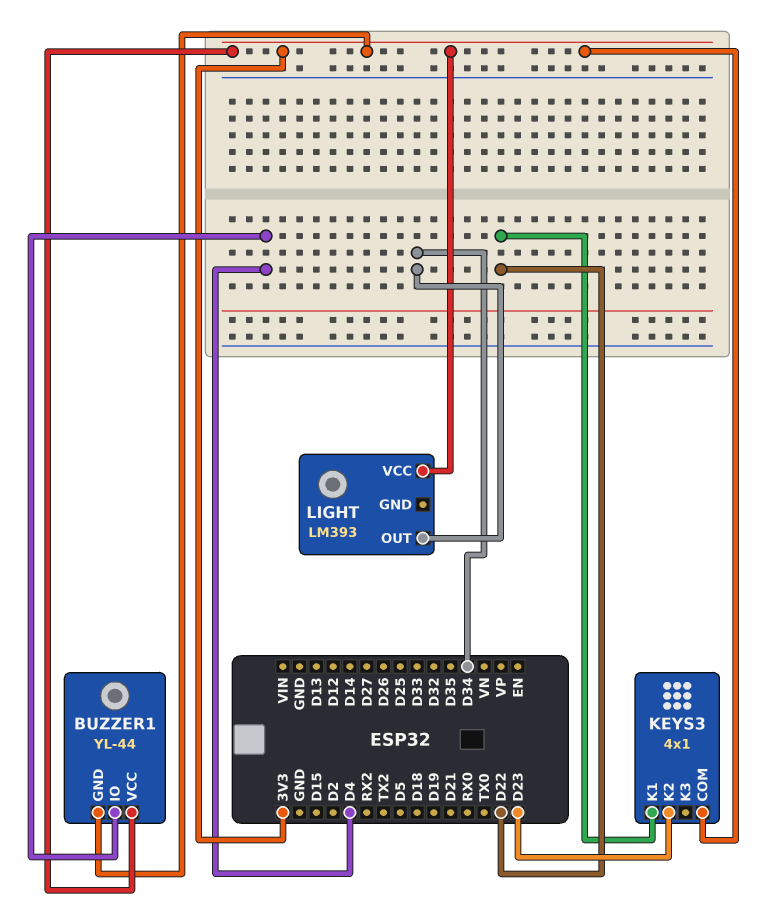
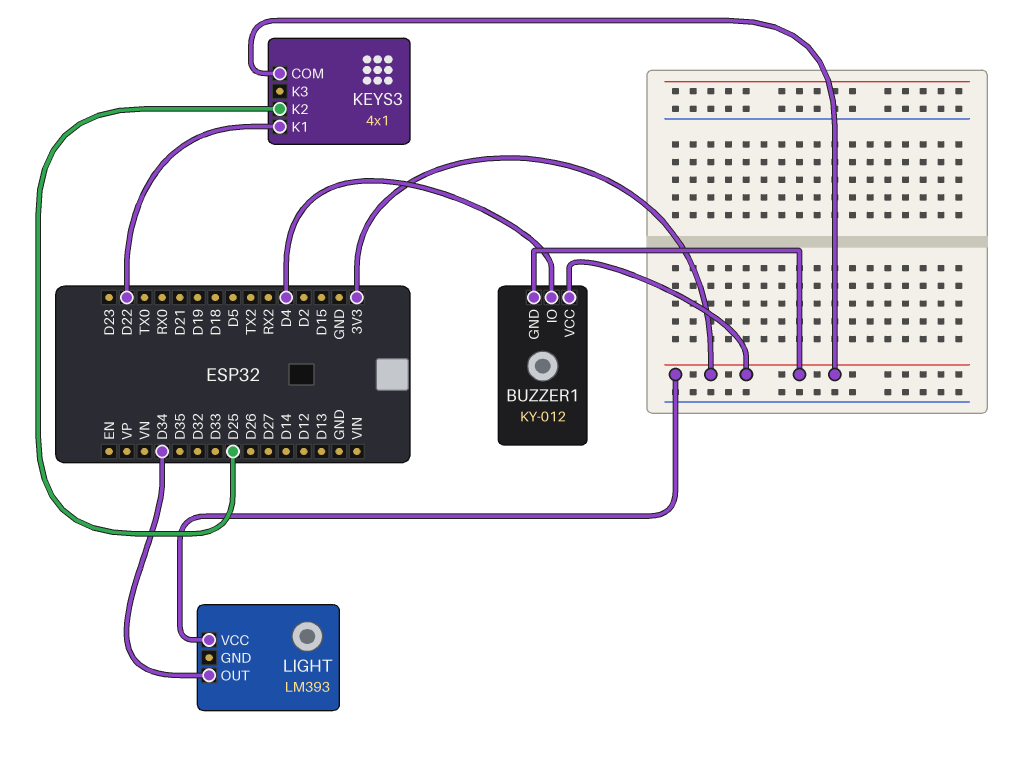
BUZZER1: YL-44 -> KY-012
KEYS3 pin K2: D23 -> D25

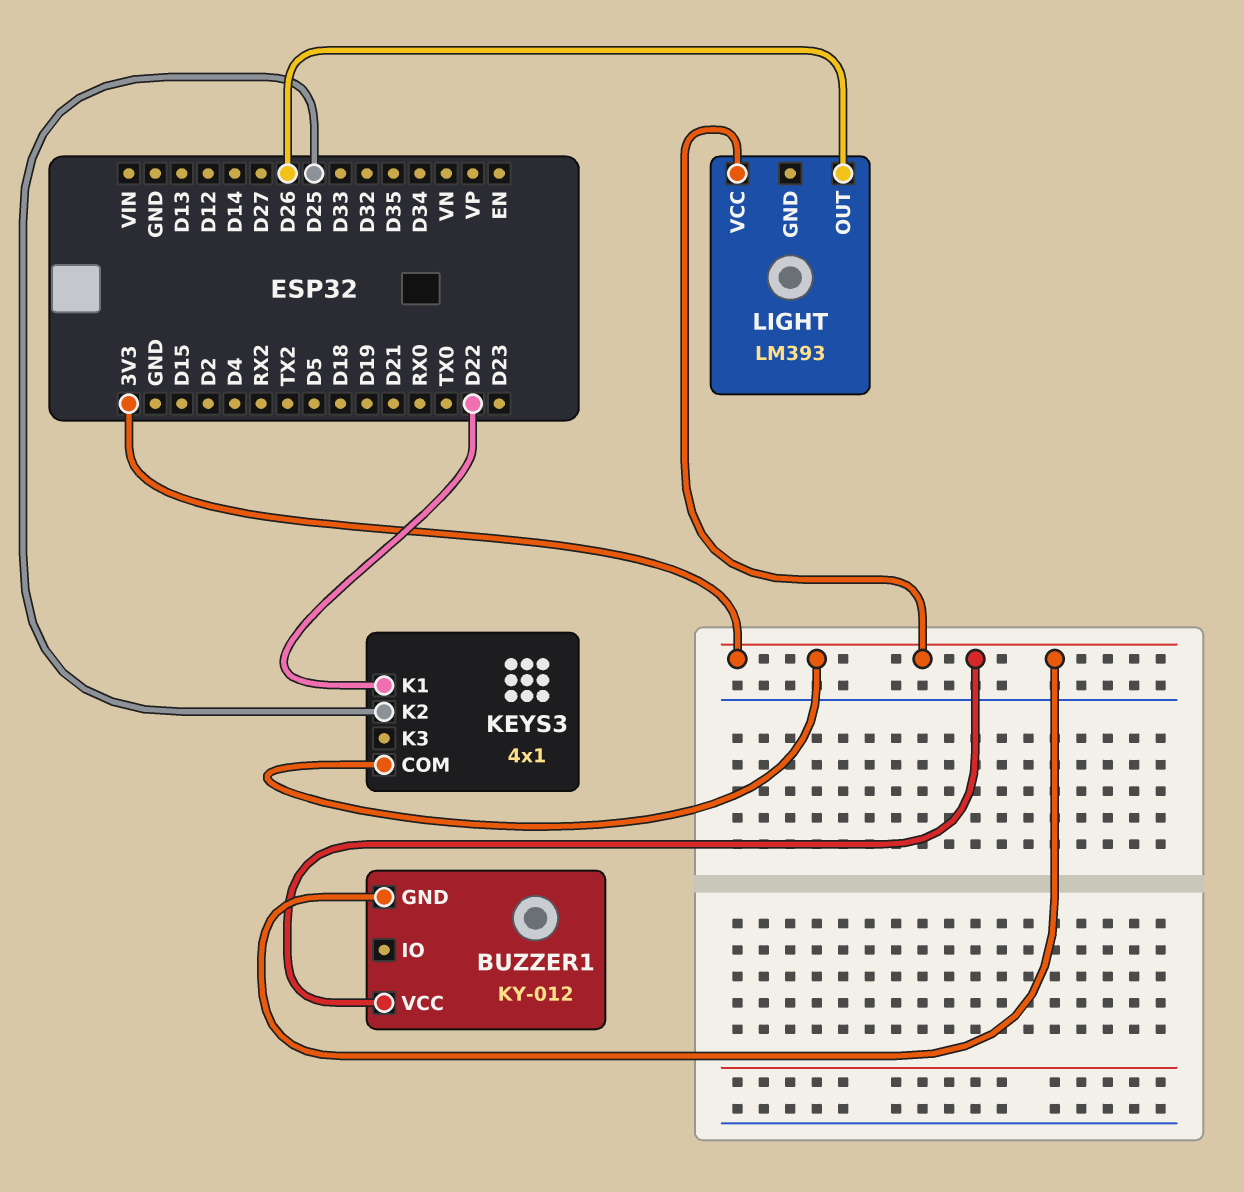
BUZZER1 pin IO: D4 -> none
LIGHT pin OUT: D34 -> D26

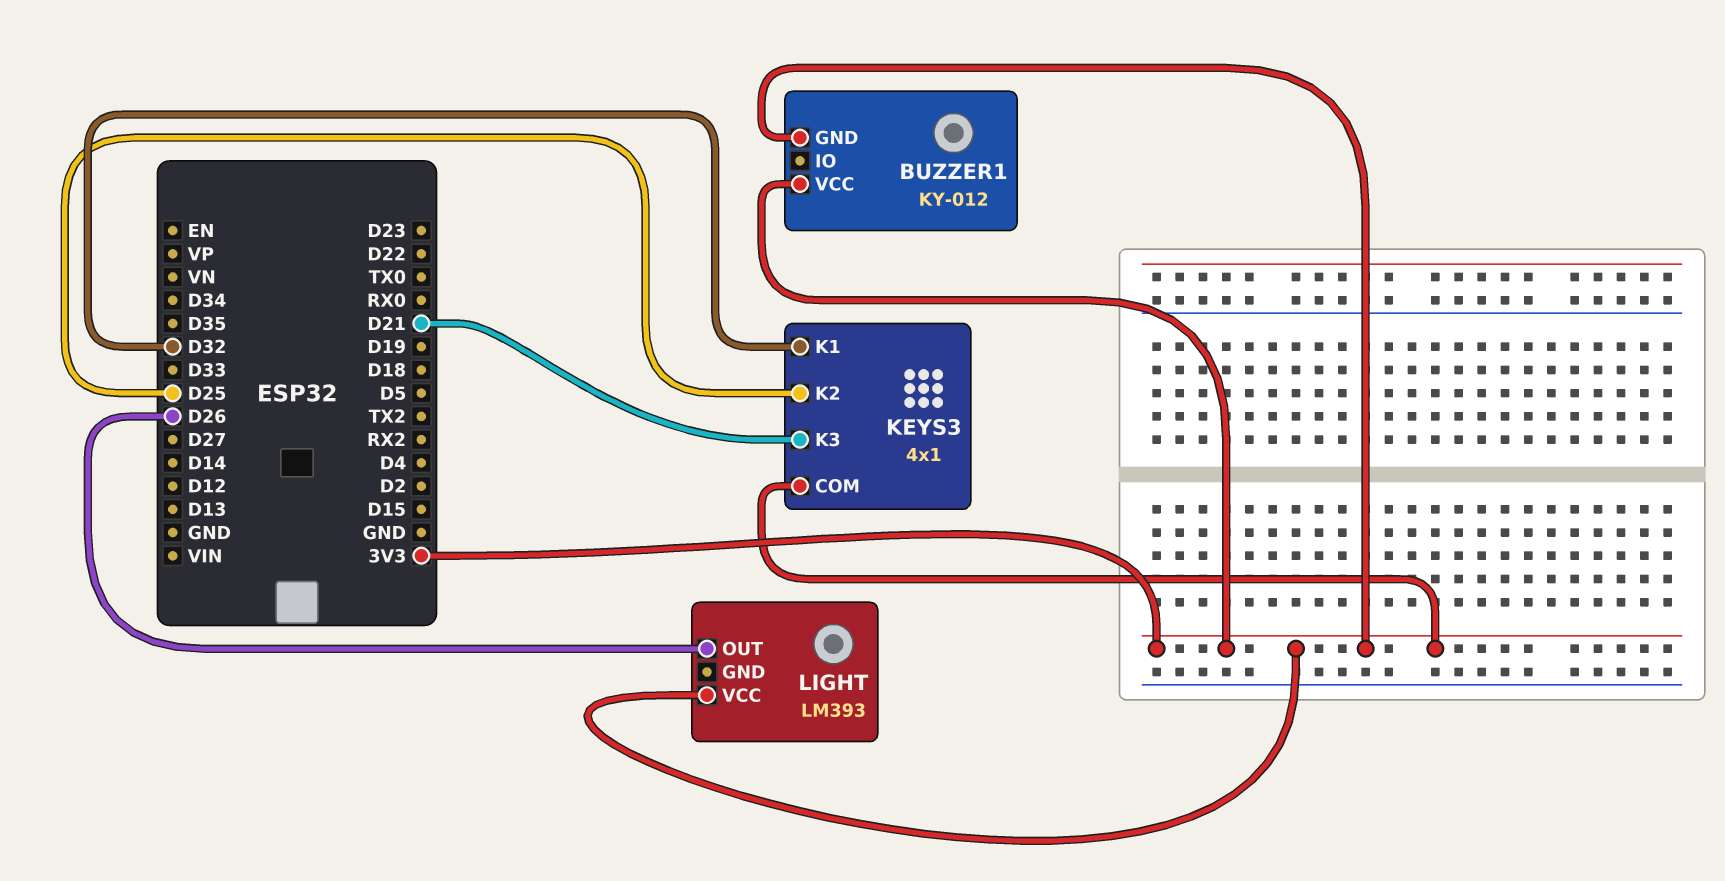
KEYS3 pin K1: D22 -> D32
KEYS3 pin K3: none -> D21

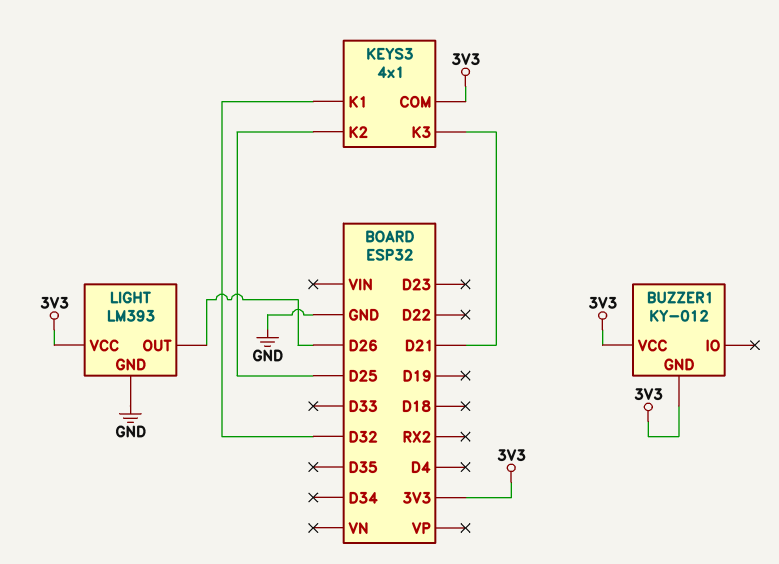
LIGHT pin GND: none -> GND

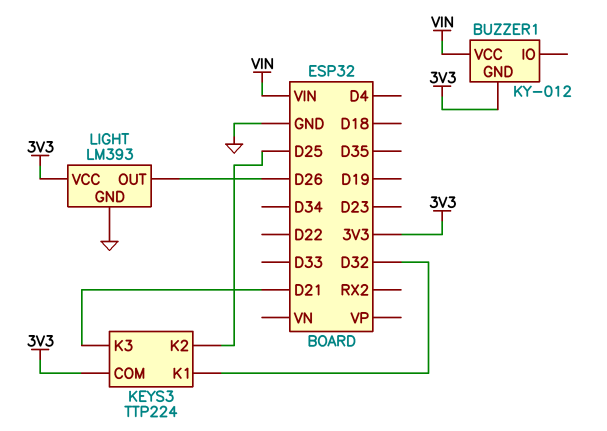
BUZZER1 pin VCC: 3V3 -> VIN
KEYS3: 4x1 -> TTP224

